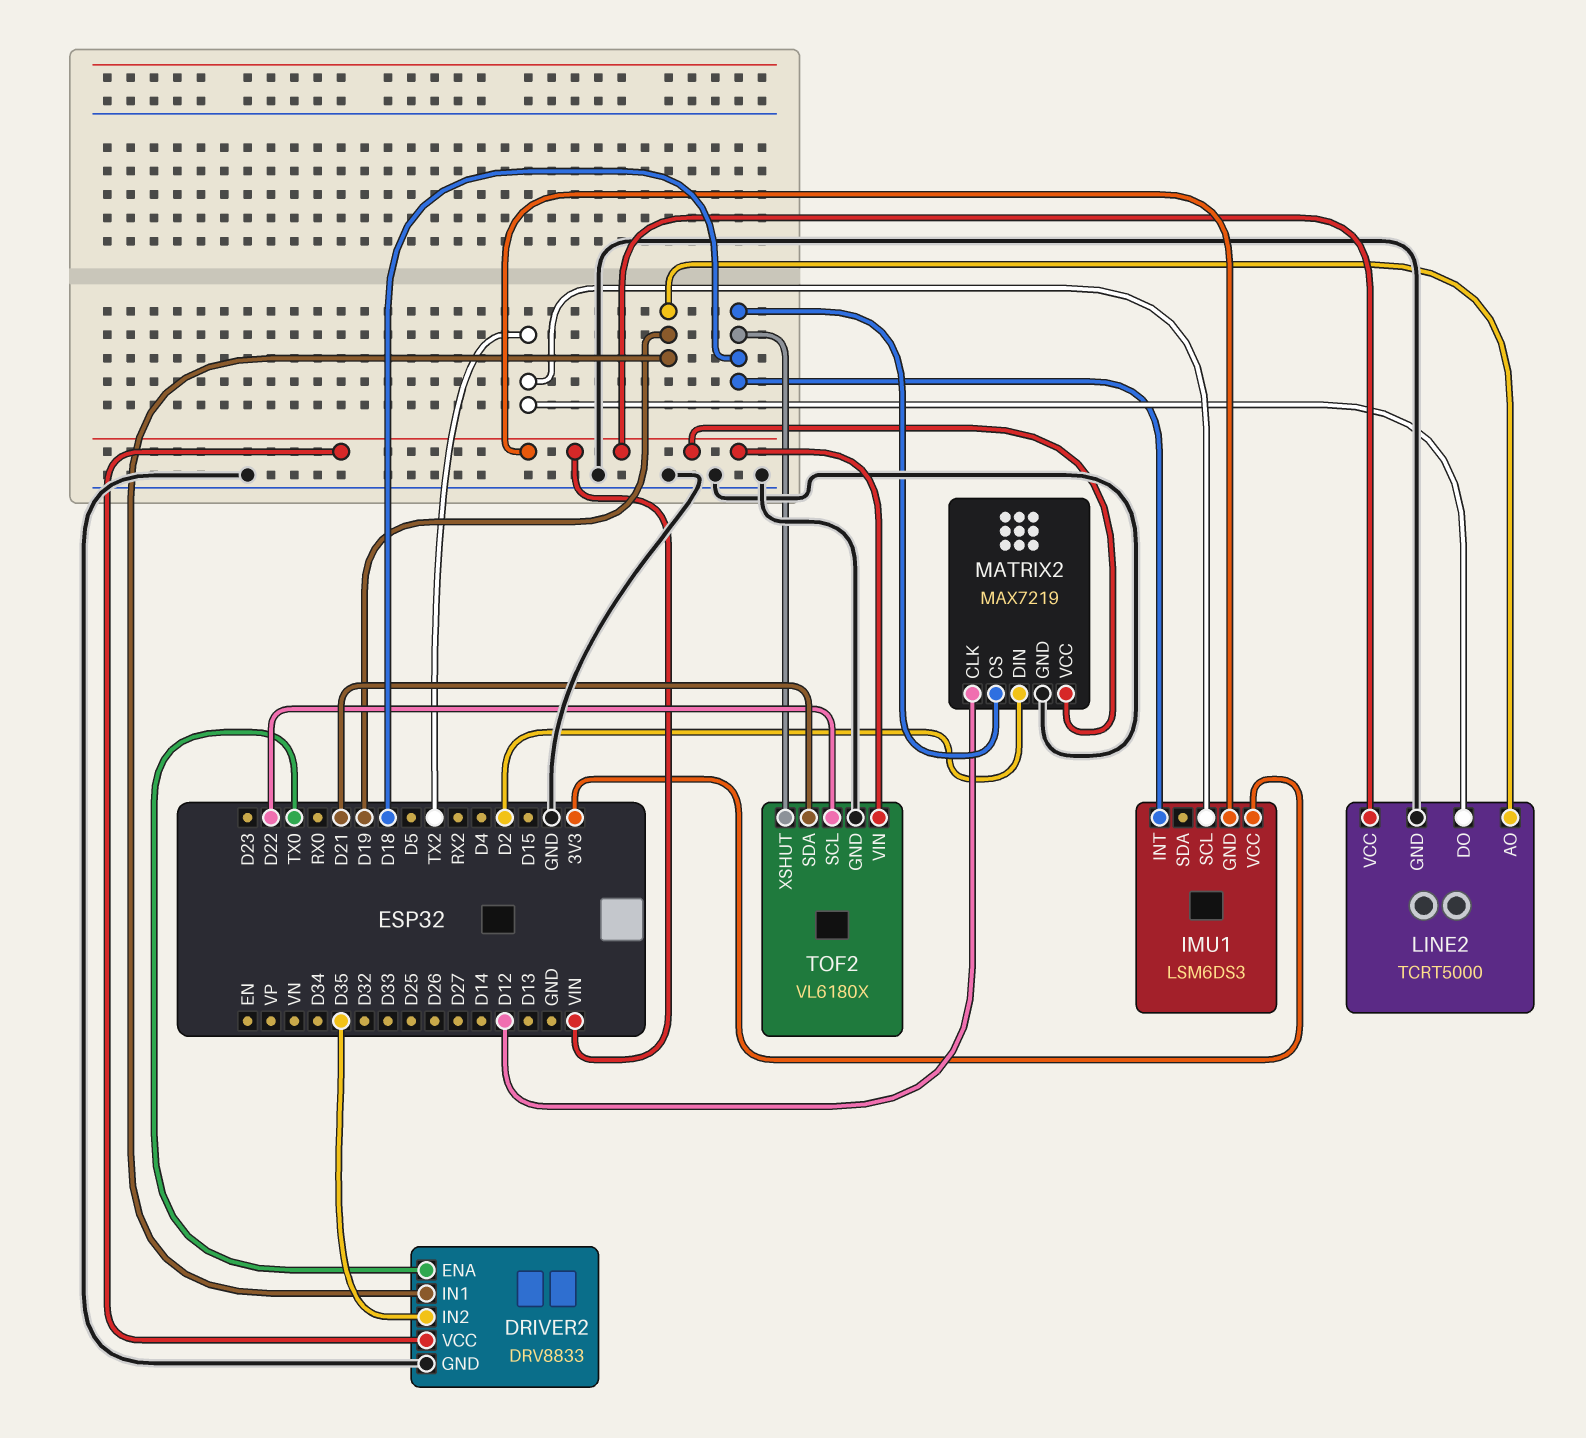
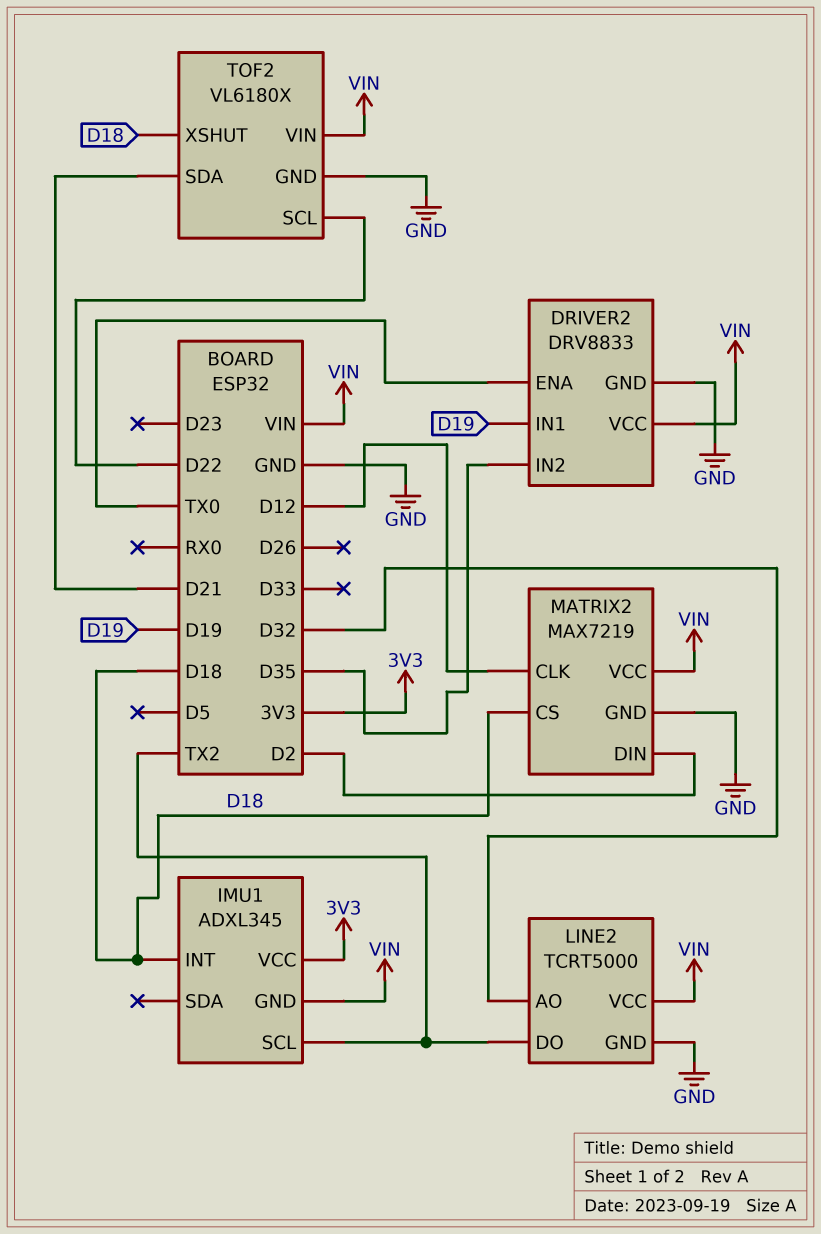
IMU1: LSM6DS3 -> ADXL345
LINE2 pin AO: D19 -> D32

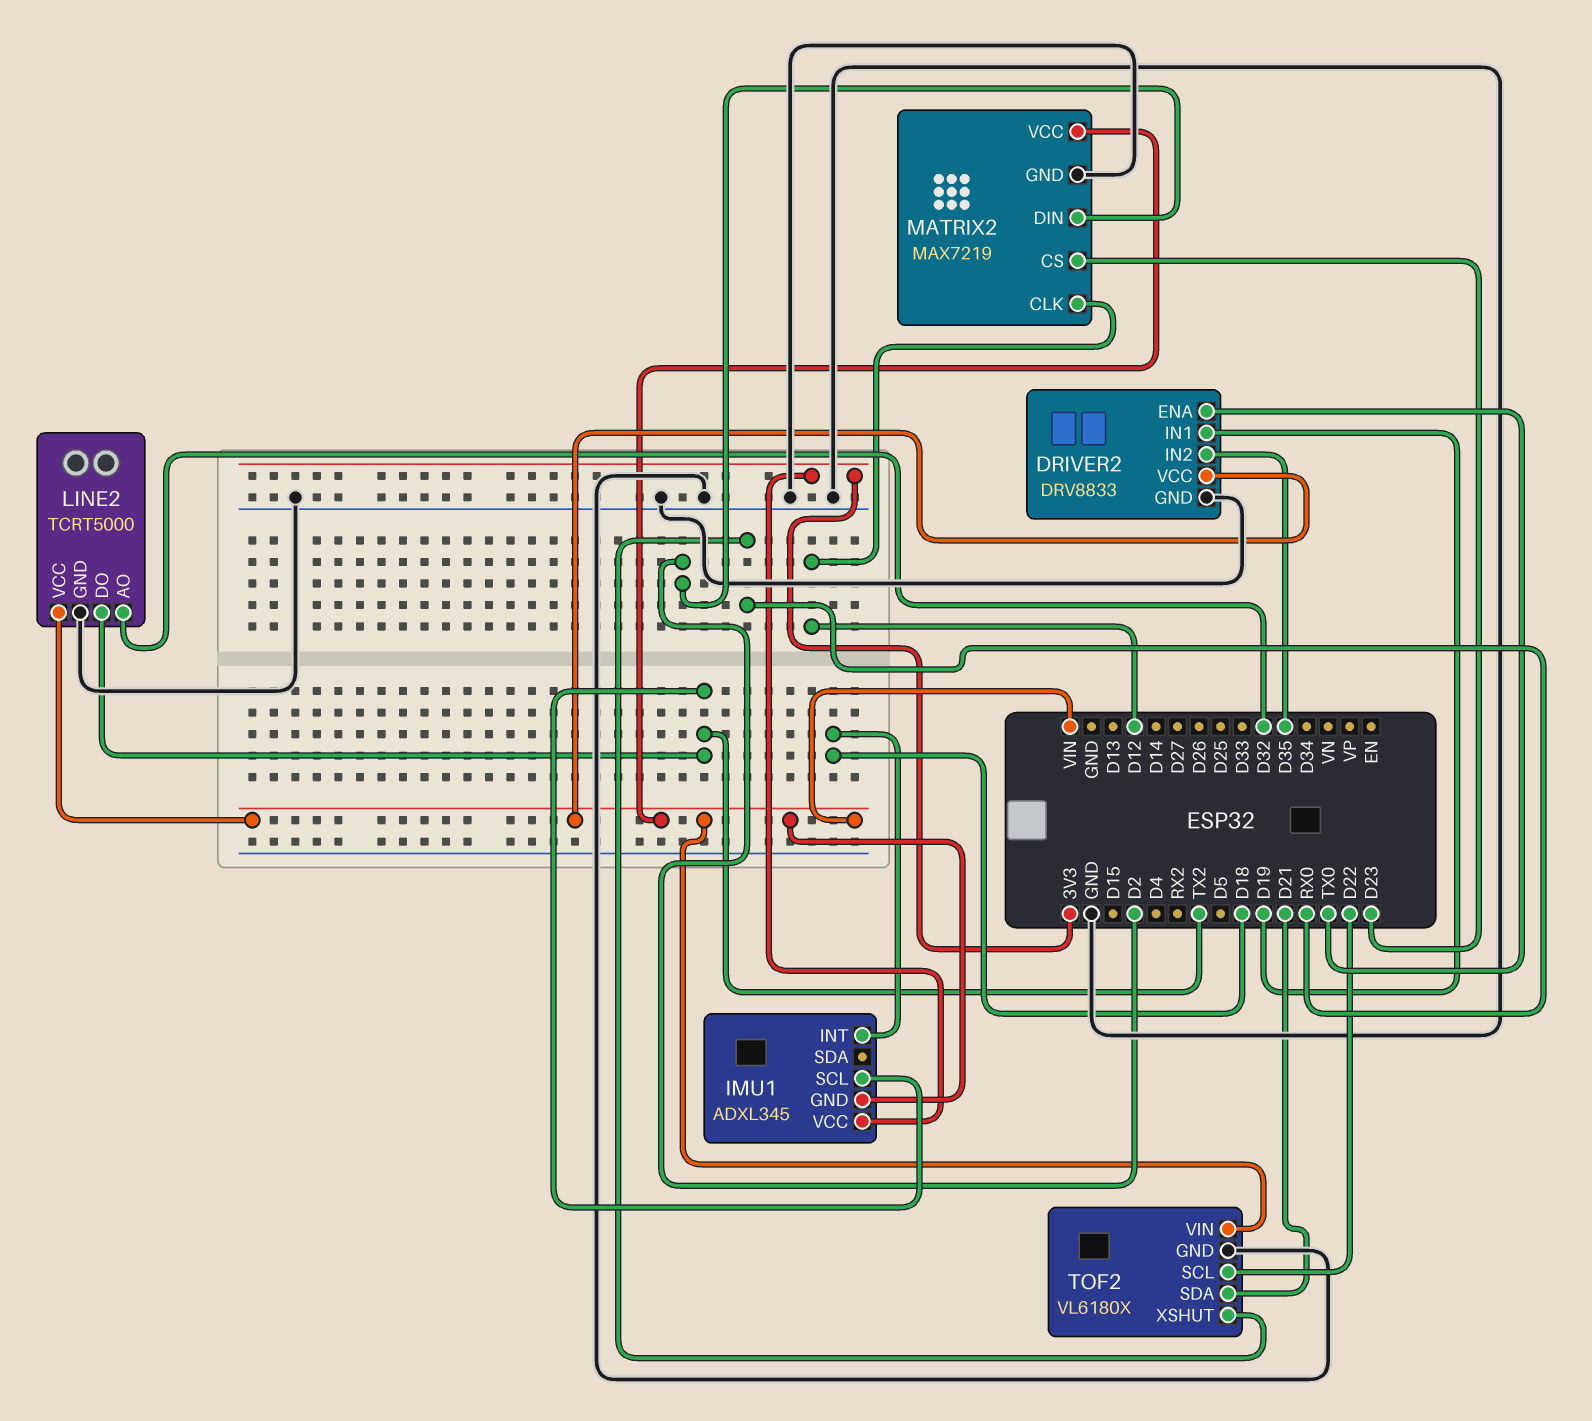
MATRIX2 pin CS: D18 -> D23
TOF2 pin XSHUT: D18 -> RX0

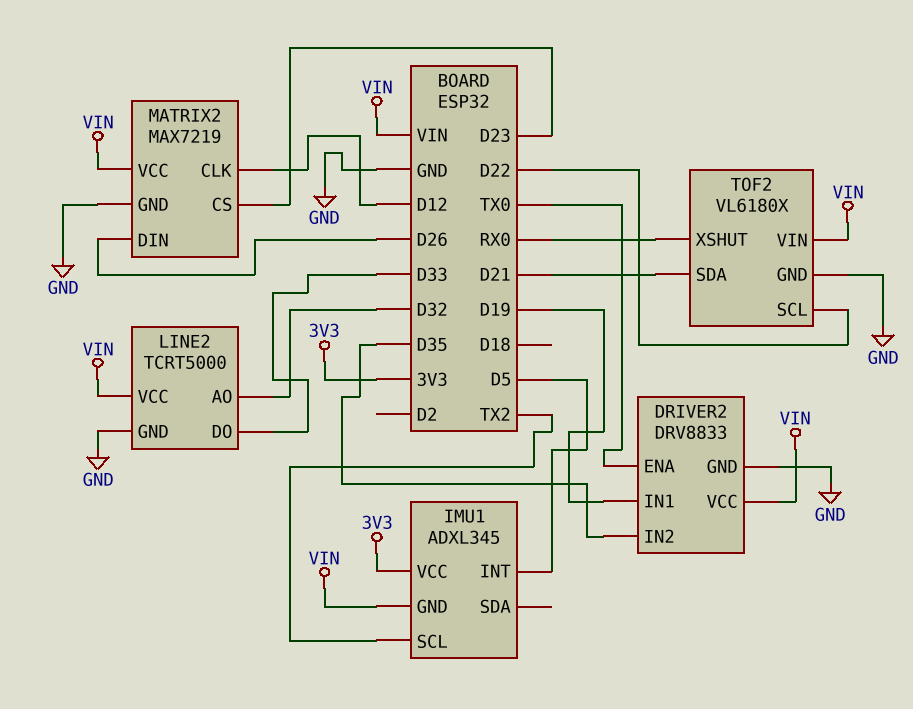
IMU1 pin INT: D18 -> D5
LINE2 pin DO: TX2 -> D33
MATRIX2 pin DIN: D2 -> D26

